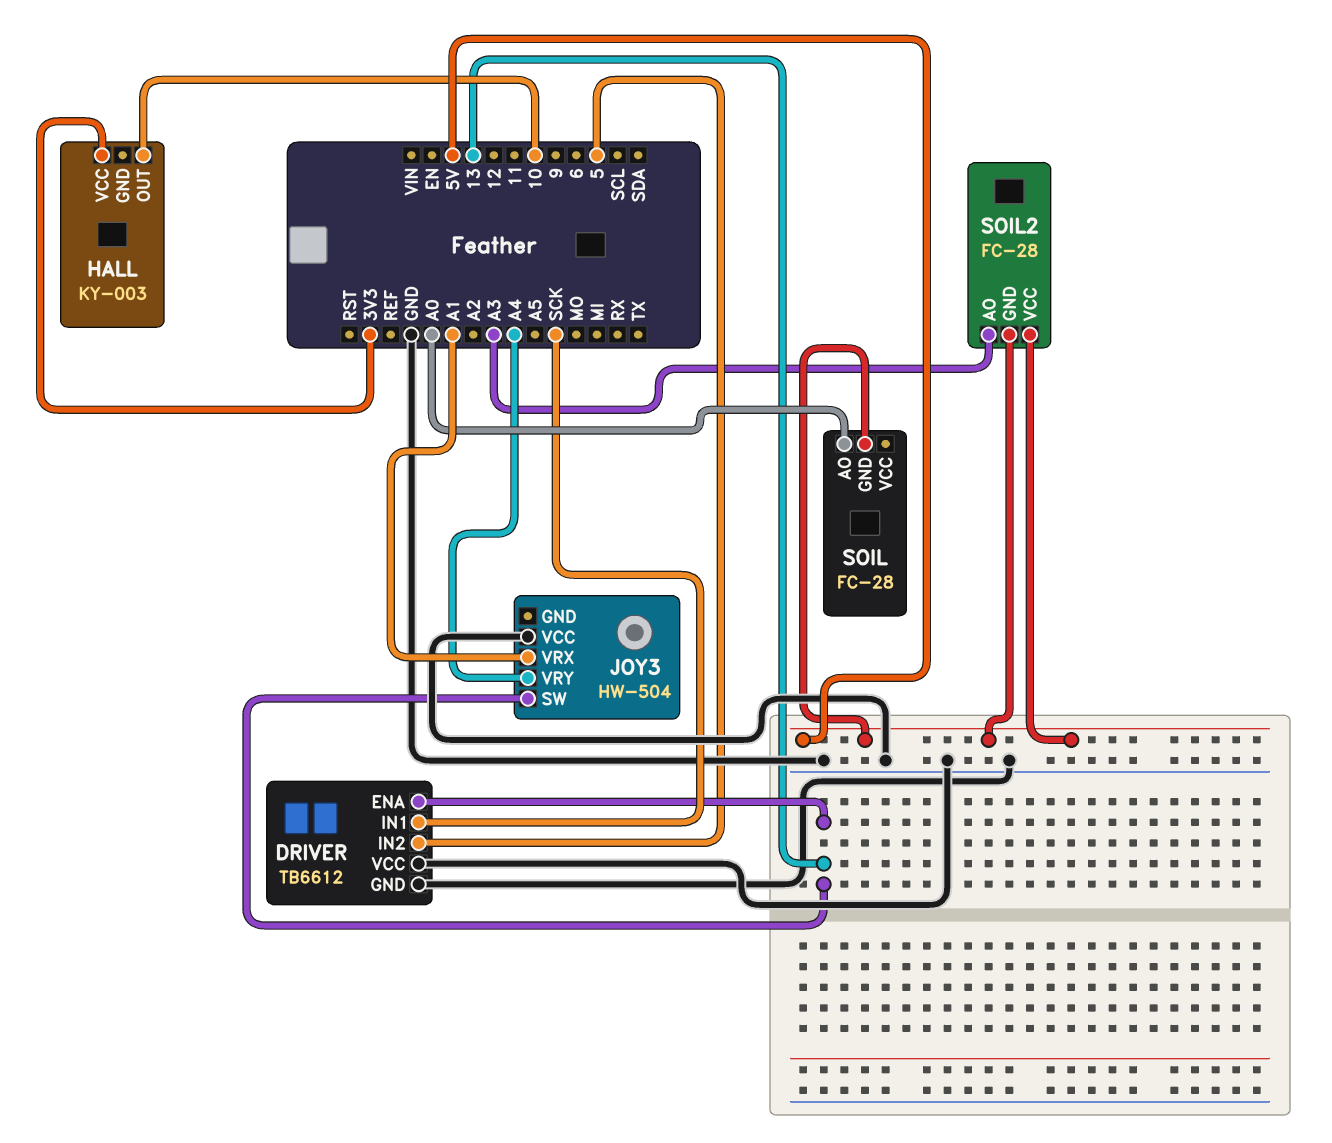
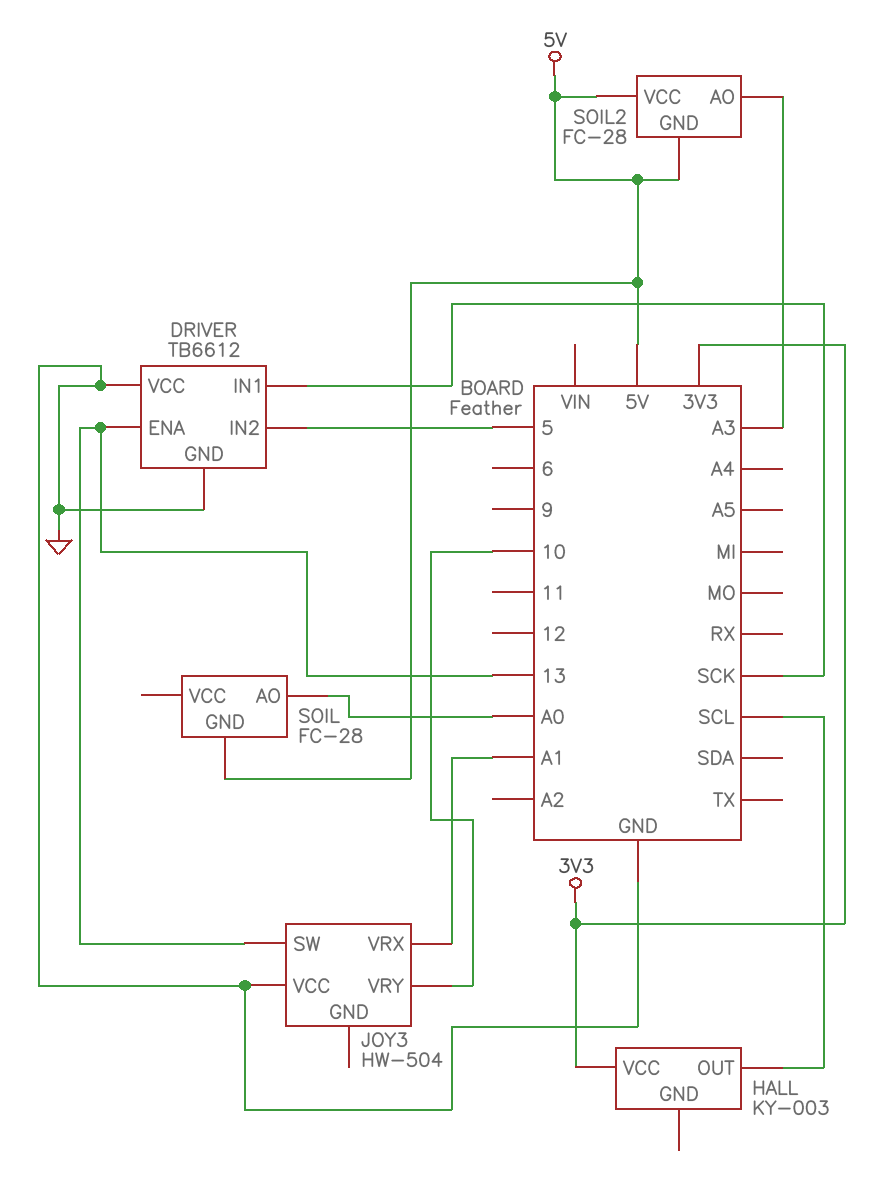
HALL pin OUT: 10 -> SCL
JOY3 pin VRY: A4 -> 10

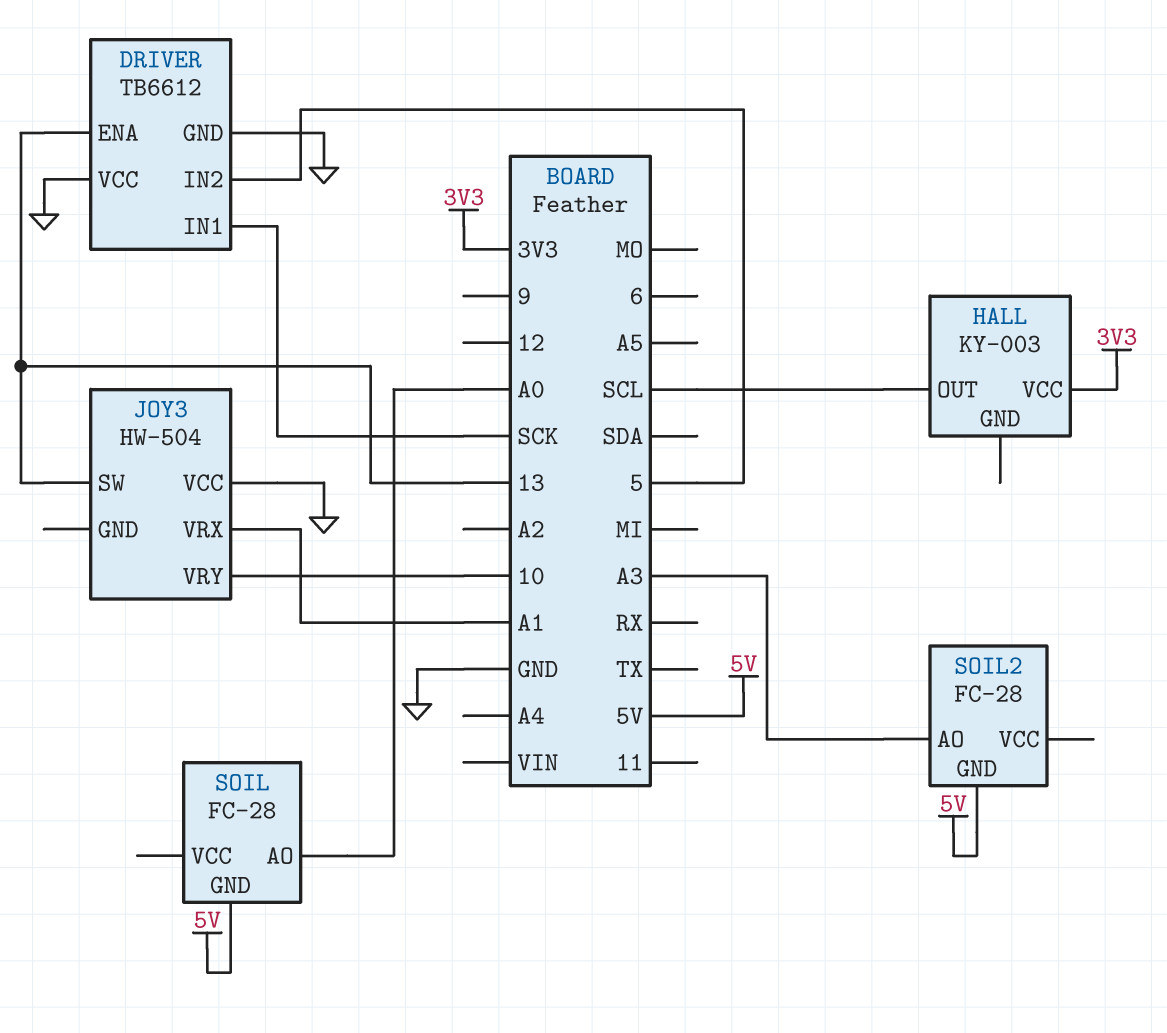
SOIL2 pin VCC: 5V -> none

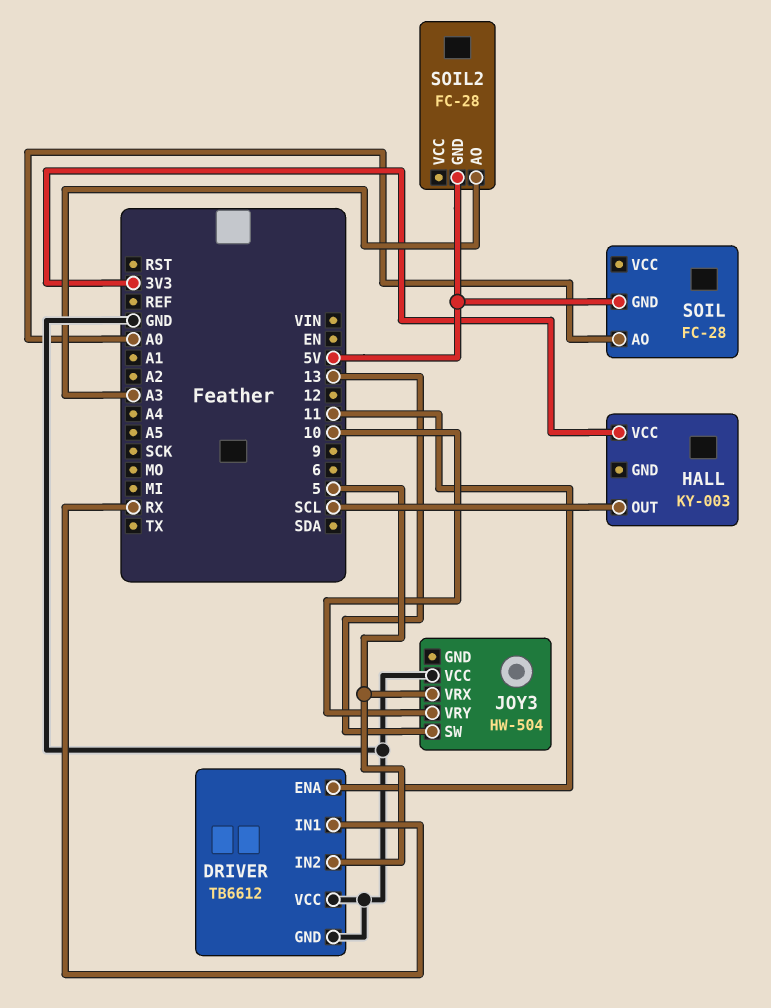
DRIVER pin ENA: 13 -> 11
DRIVER pin IN1: SCK -> RX
JOY3 pin VRX: A1 -> 5

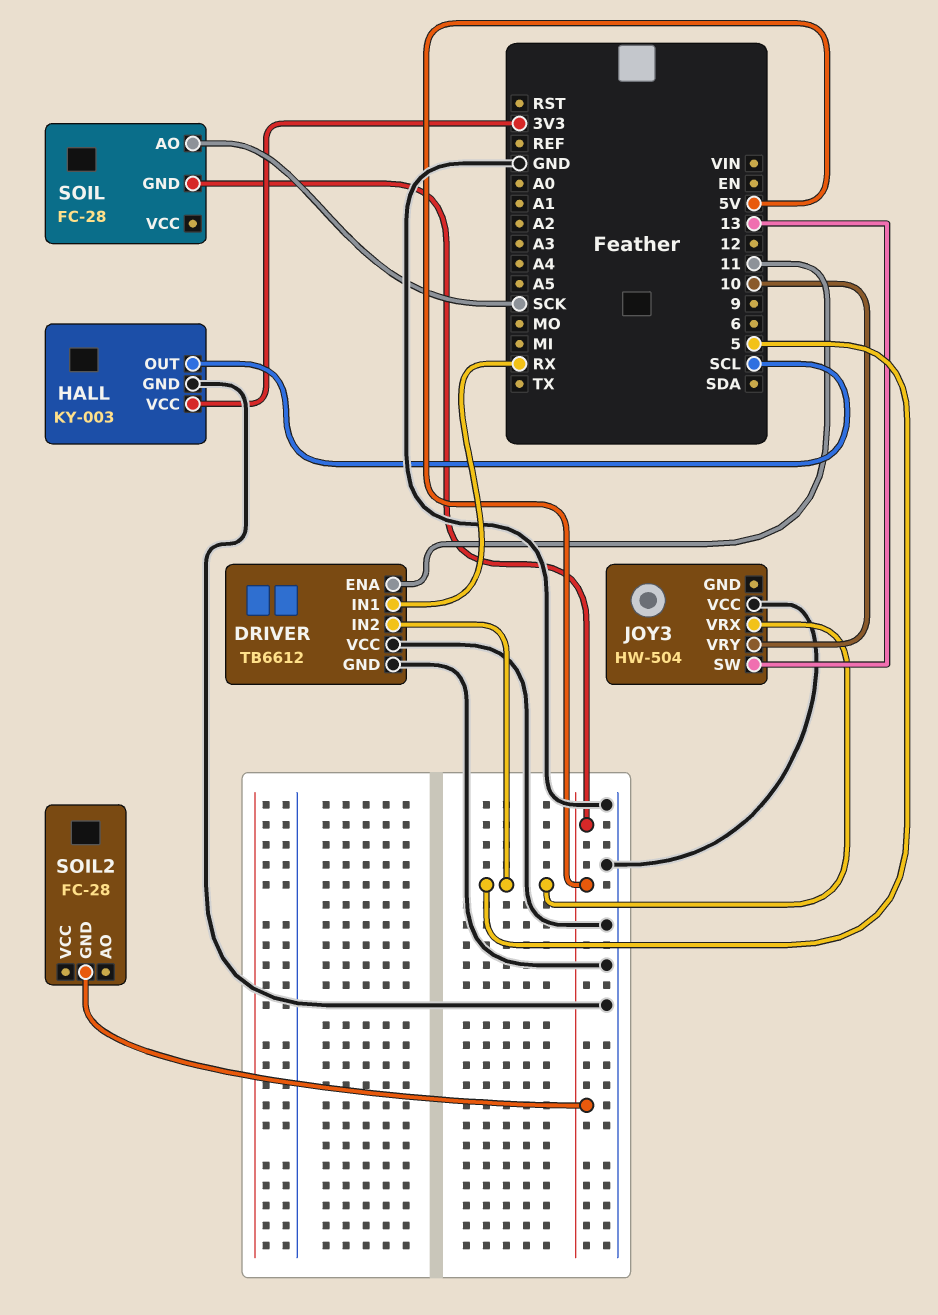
HALL pin GND: none -> GND
SOIL pin AO: A0 -> SCK
SOIL2 pin AO: A3 -> none

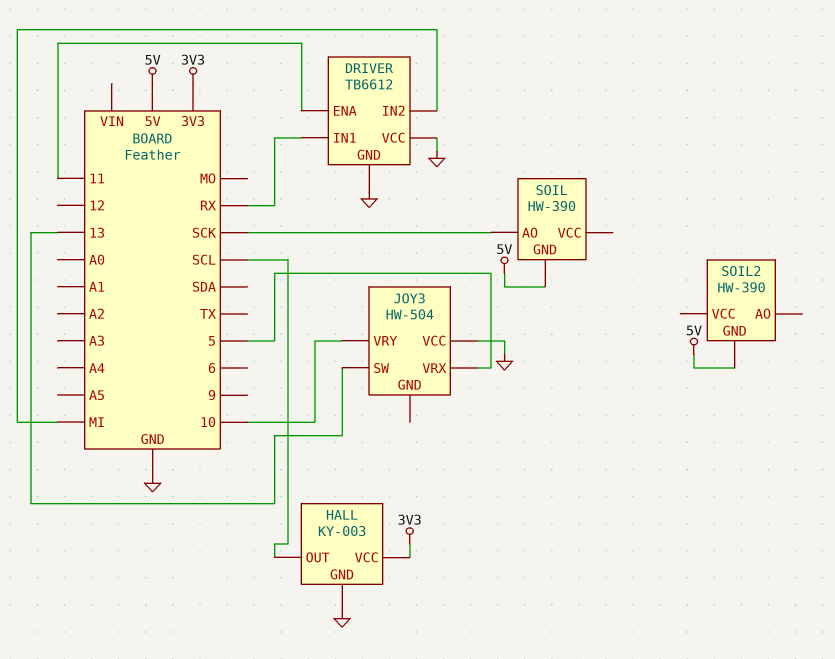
DRIVER pin IN2: 5 -> MI
SOIL: FC-28 -> HW-390
SOIL2: FC-28 -> HW-390

